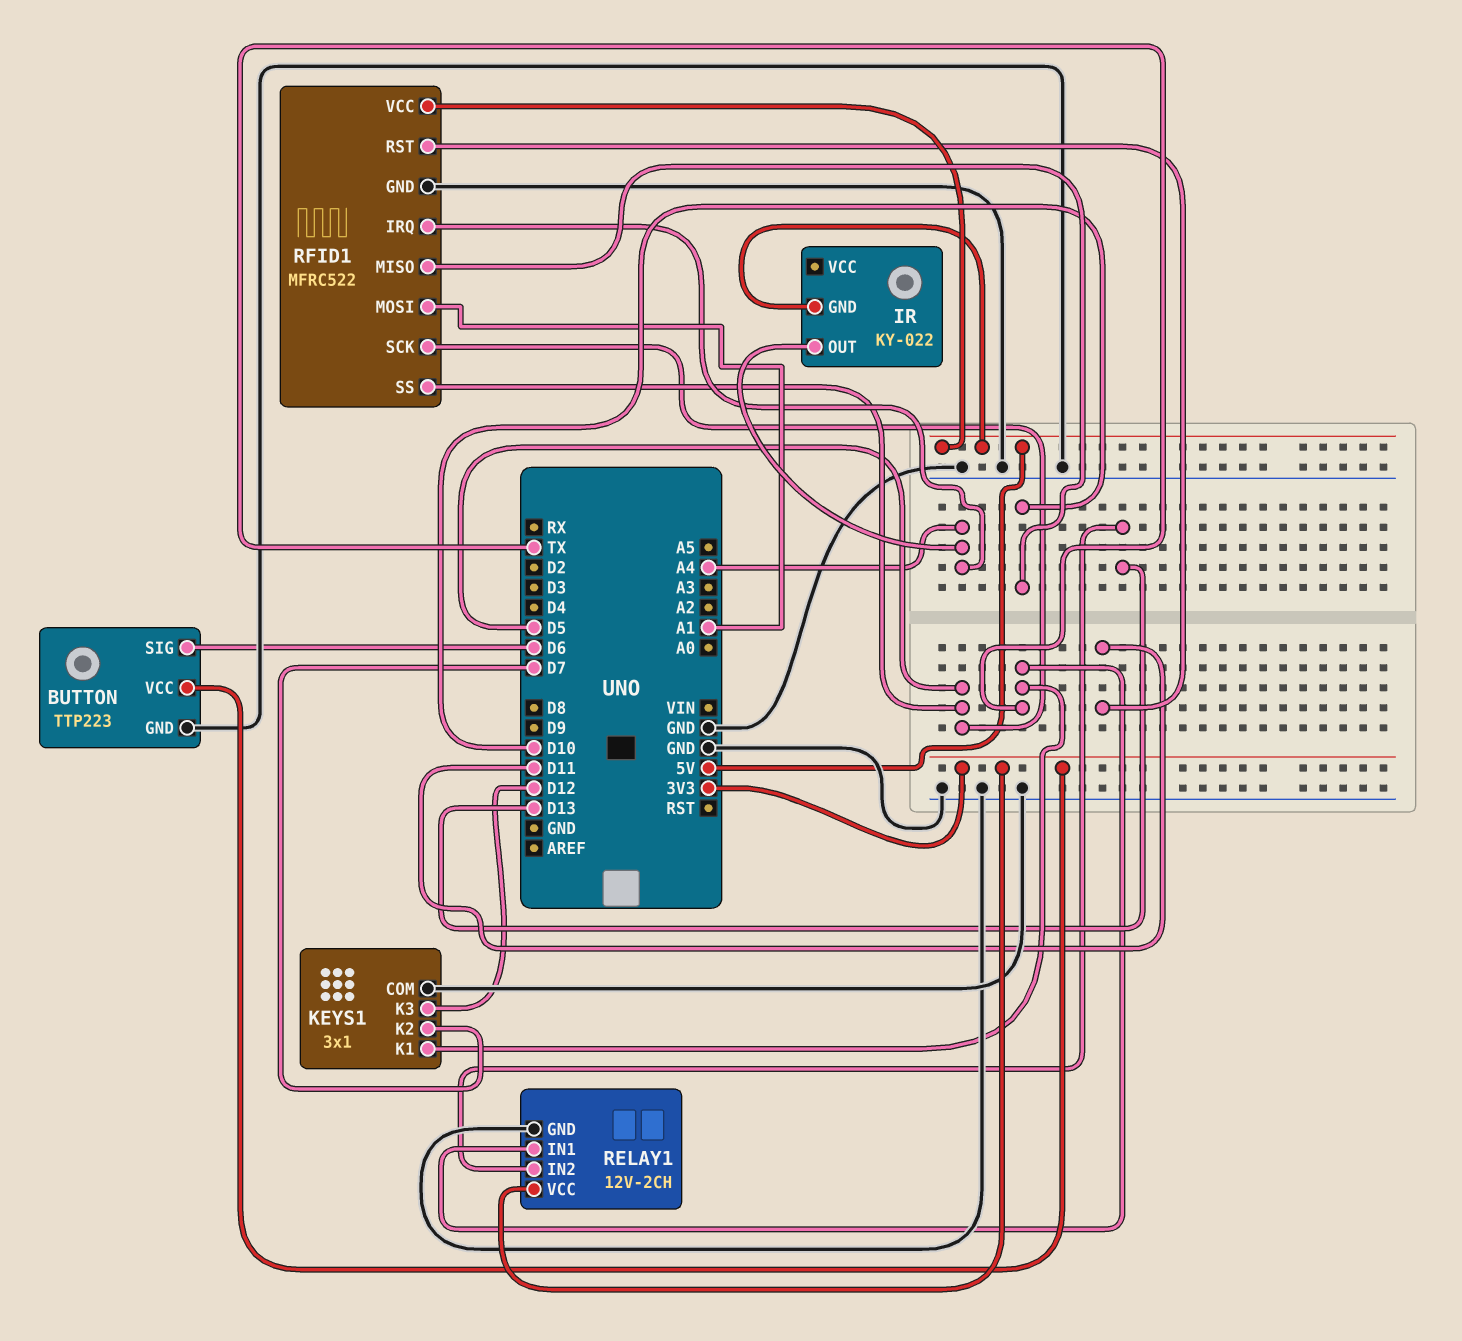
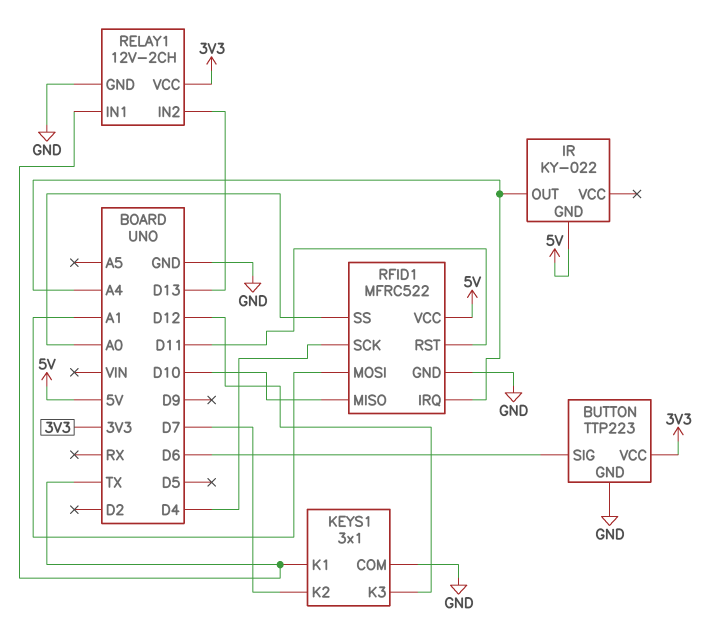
RFID1 pin SCK: D5 -> D4
RFID1 pin SS: D5 -> A0

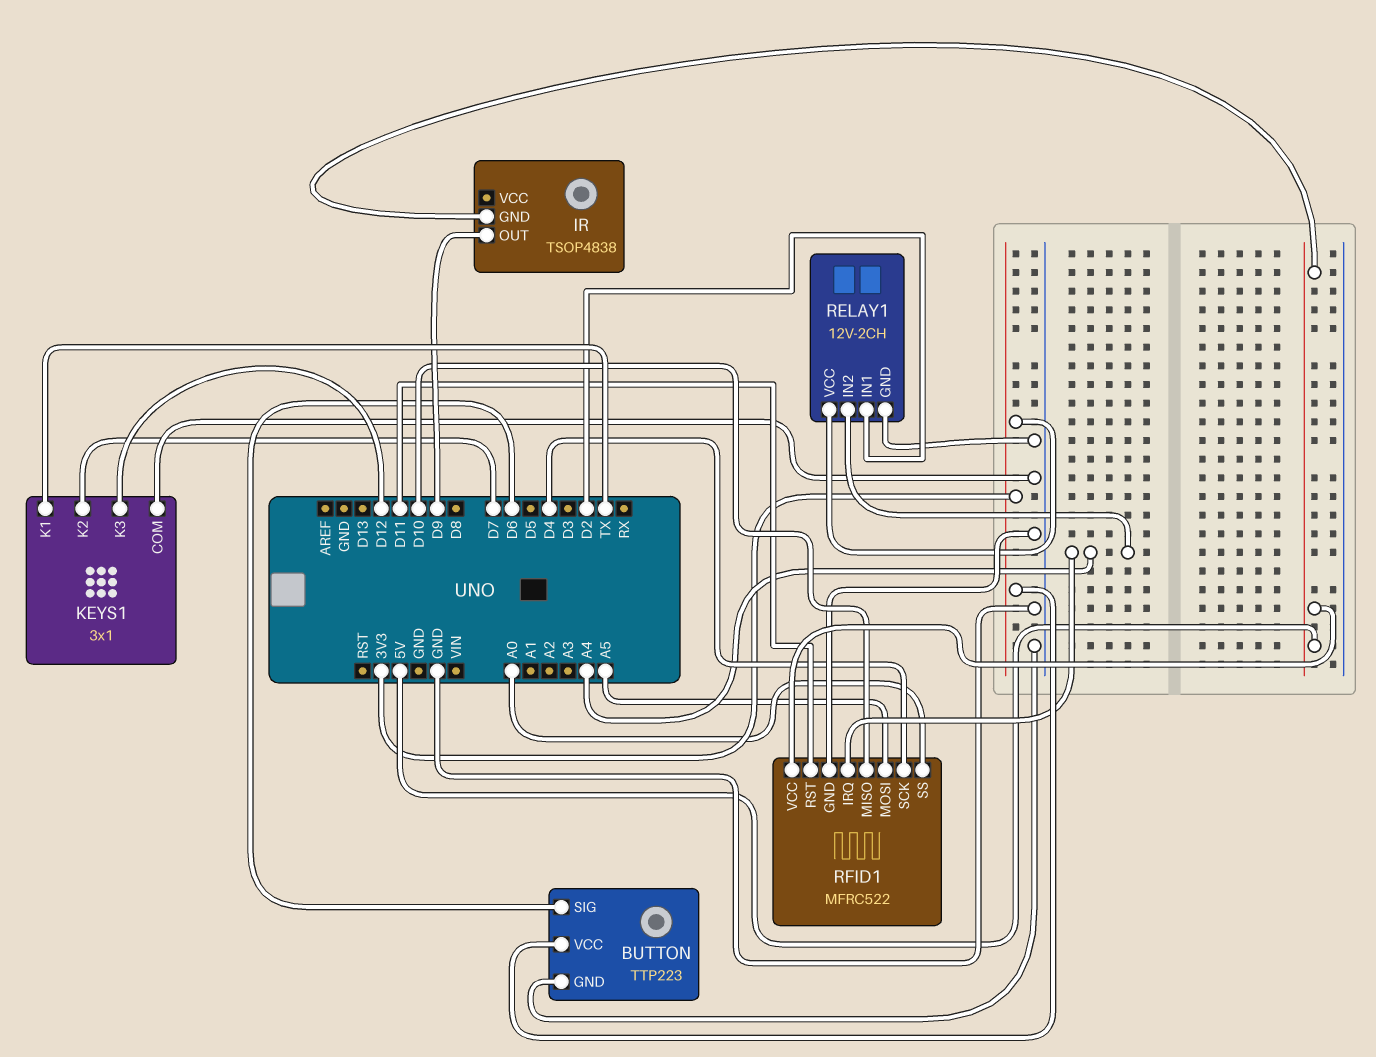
IR: KY-022 -> TSOP4838
IR pin OUT: A4 -> D9
RELAY1 pin IN1: TX -> D2
RELAY1 pin IN2: D13 -> A4
RFID1 pin MOSI: A1 -> A5

